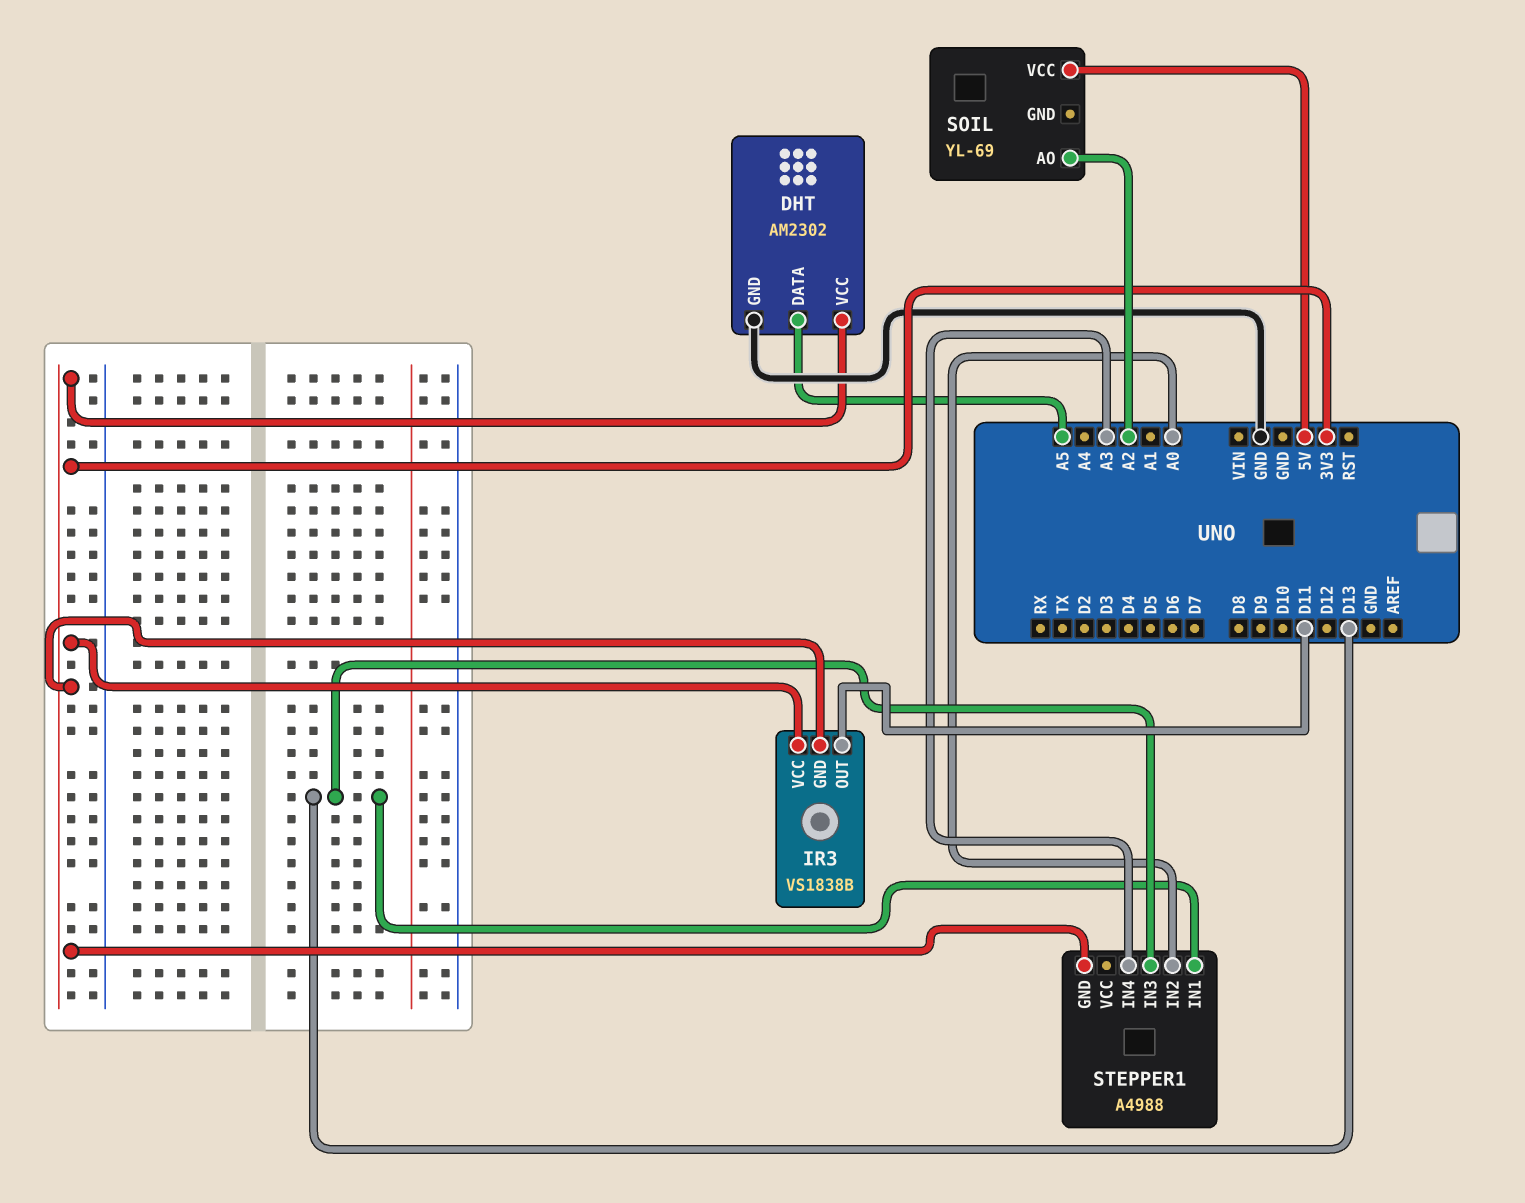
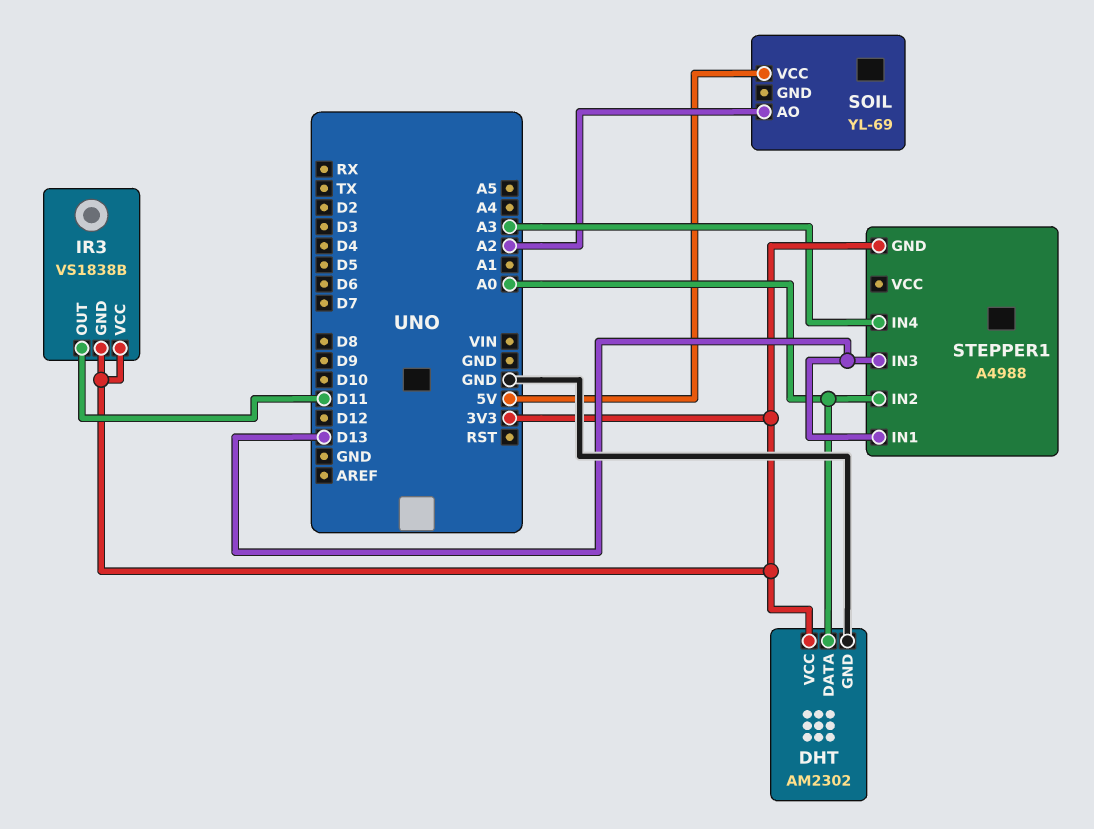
DHT pin DATA: A5 -> A0

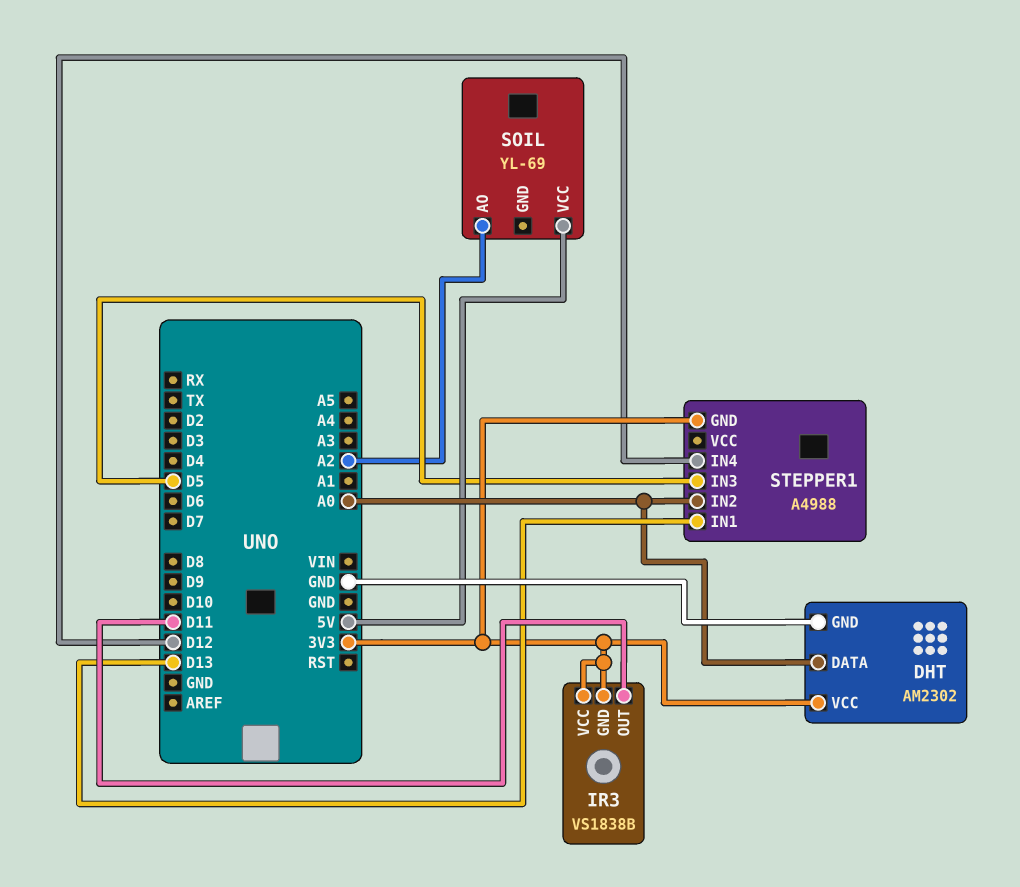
STEPPER1 pin IN3: D13 -> D5
STEPPER1 pin IN4: A3 -> D12

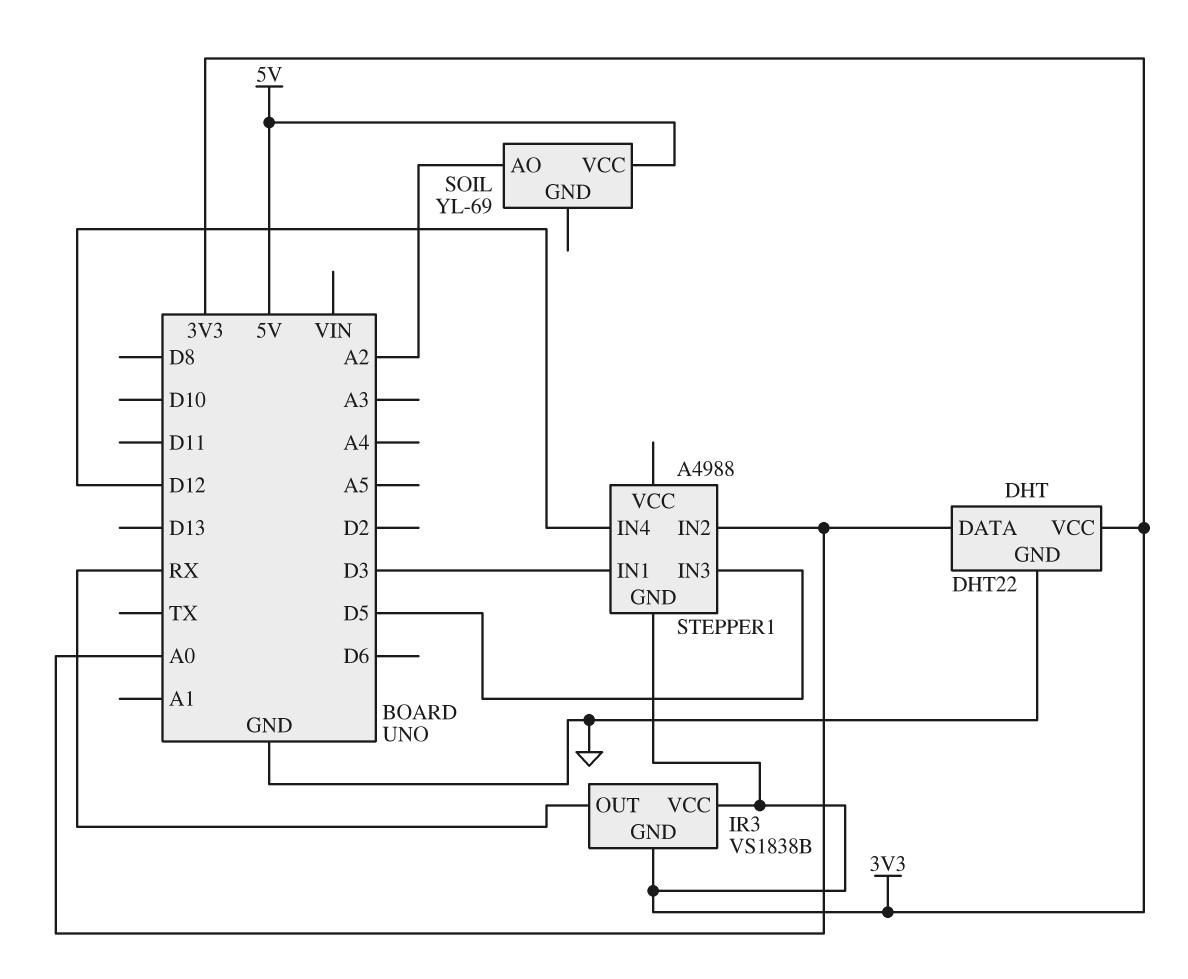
DHT: AM2302 -> DHT22
IR3 pin OUT: D11 -> RX
STEPPER1 pin IN1: D13 -> D3

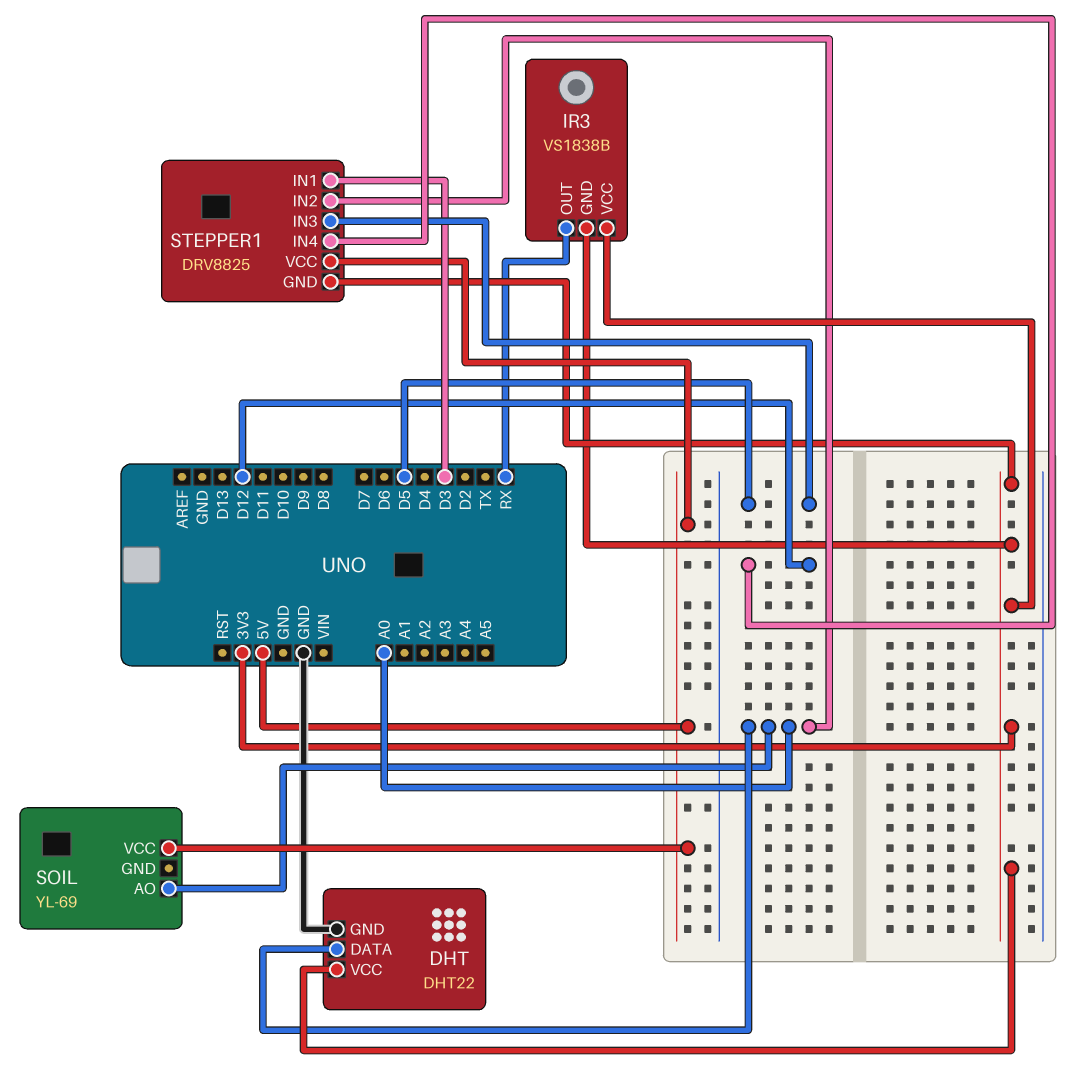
SOIL pin AO: A2 -> A0
STEPPER1: A4988 -> DRV8825
STEPPER1 pin VCC: none -> 5V

